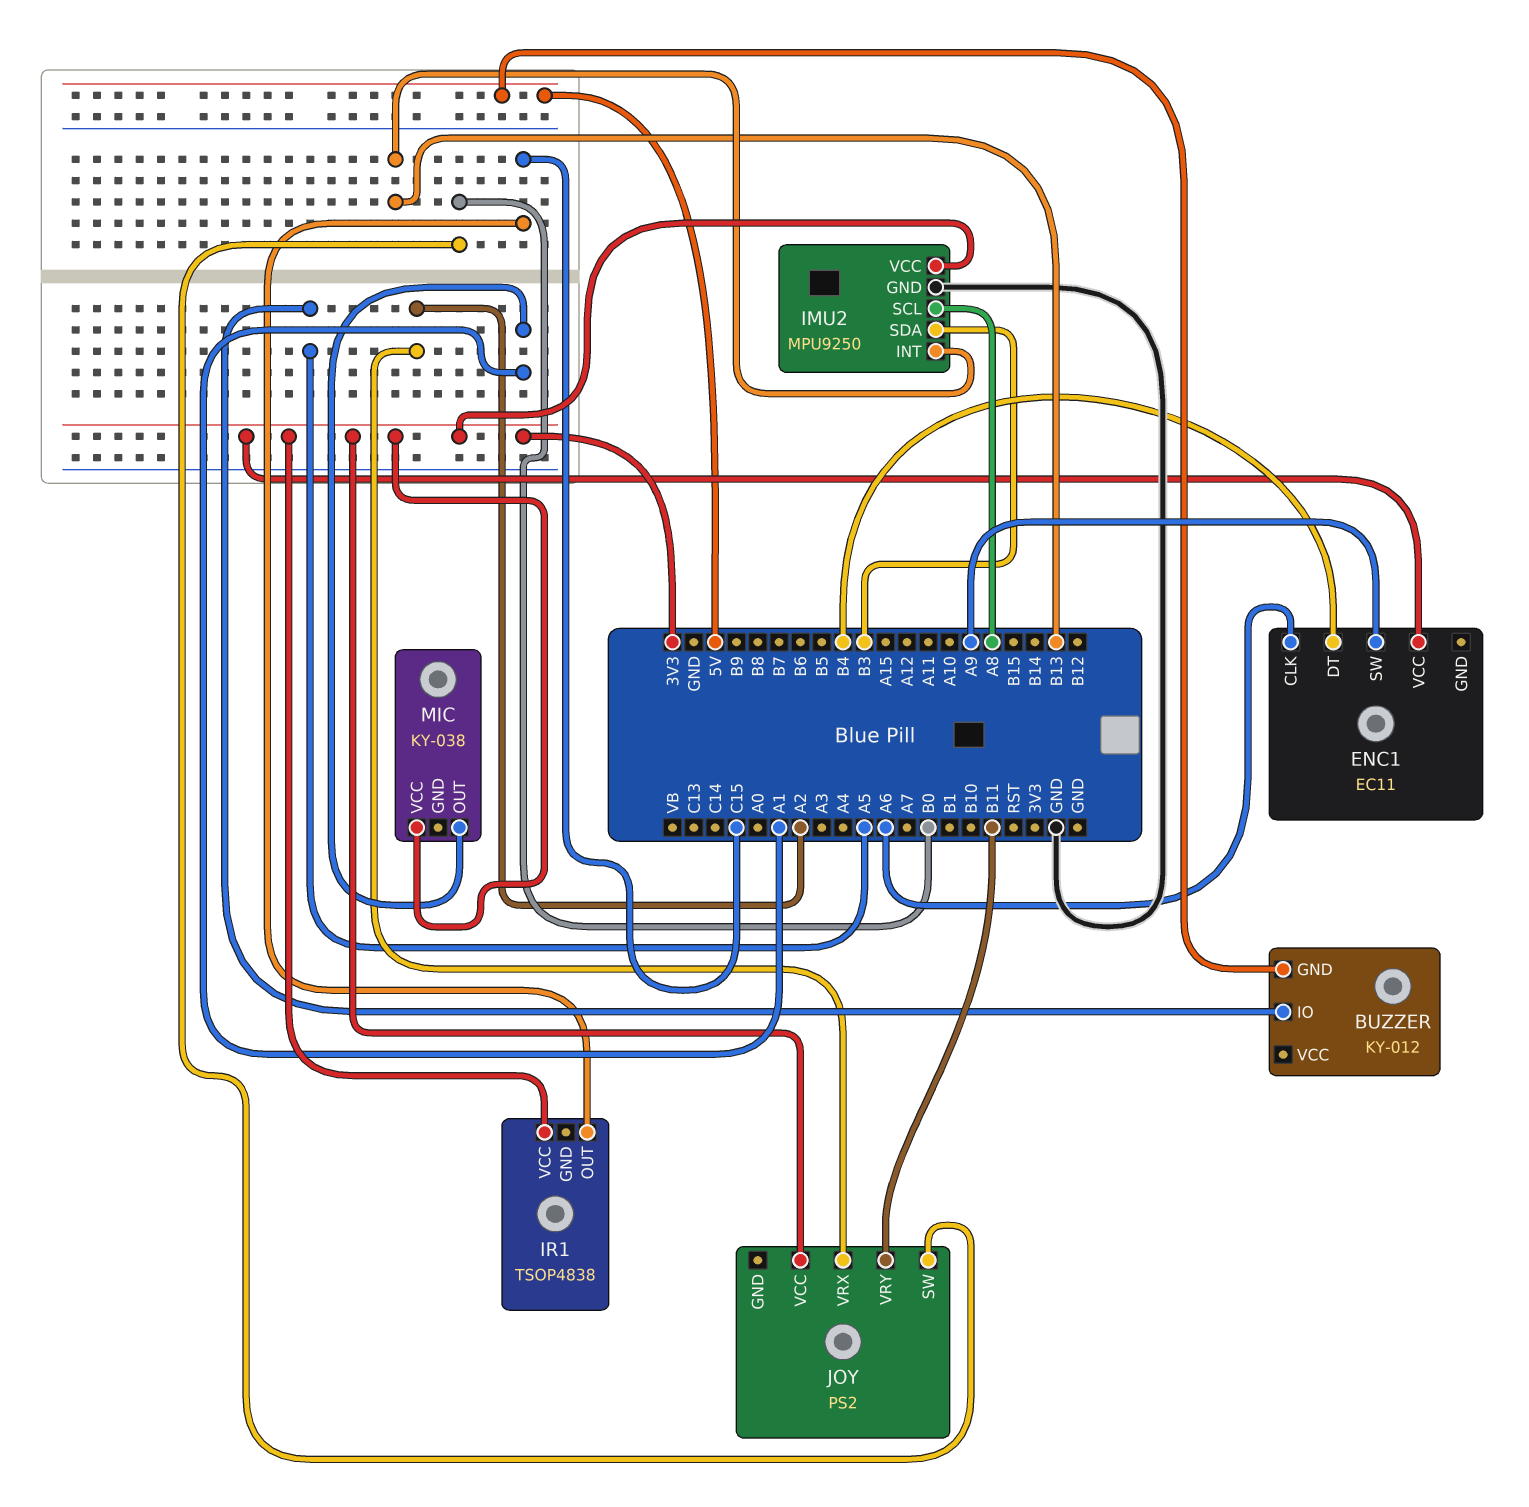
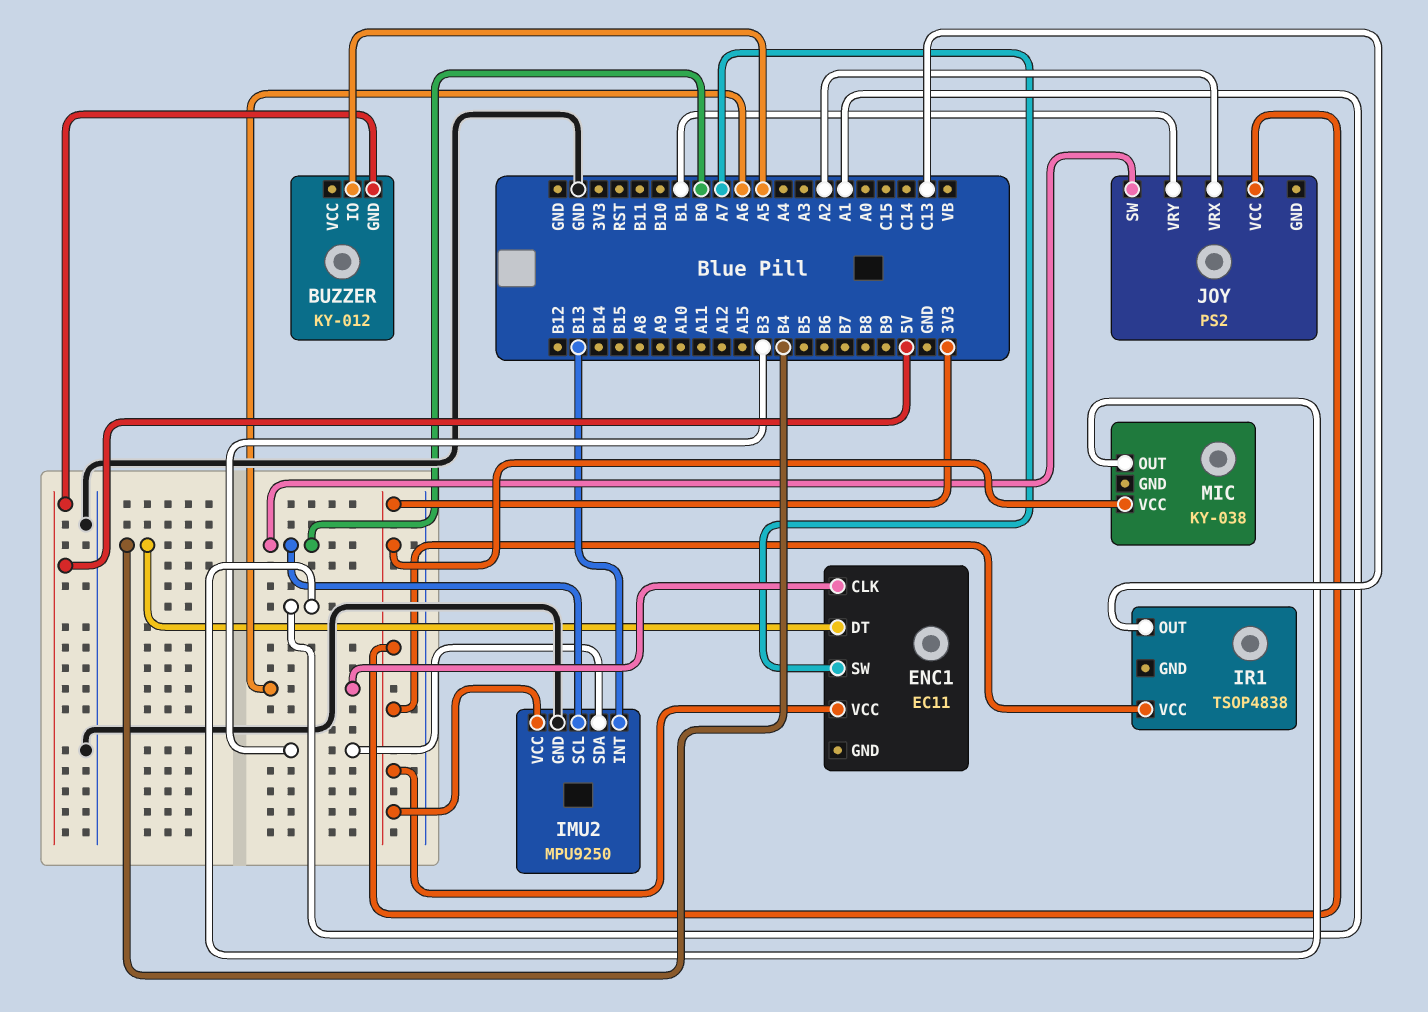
ENC1 pin SW: A9 -> A7
IMU2 pin SCL: A8 -> B0
IR1 pin OUT: C15 -> C13
JOY pin VRY: B11 -> B1

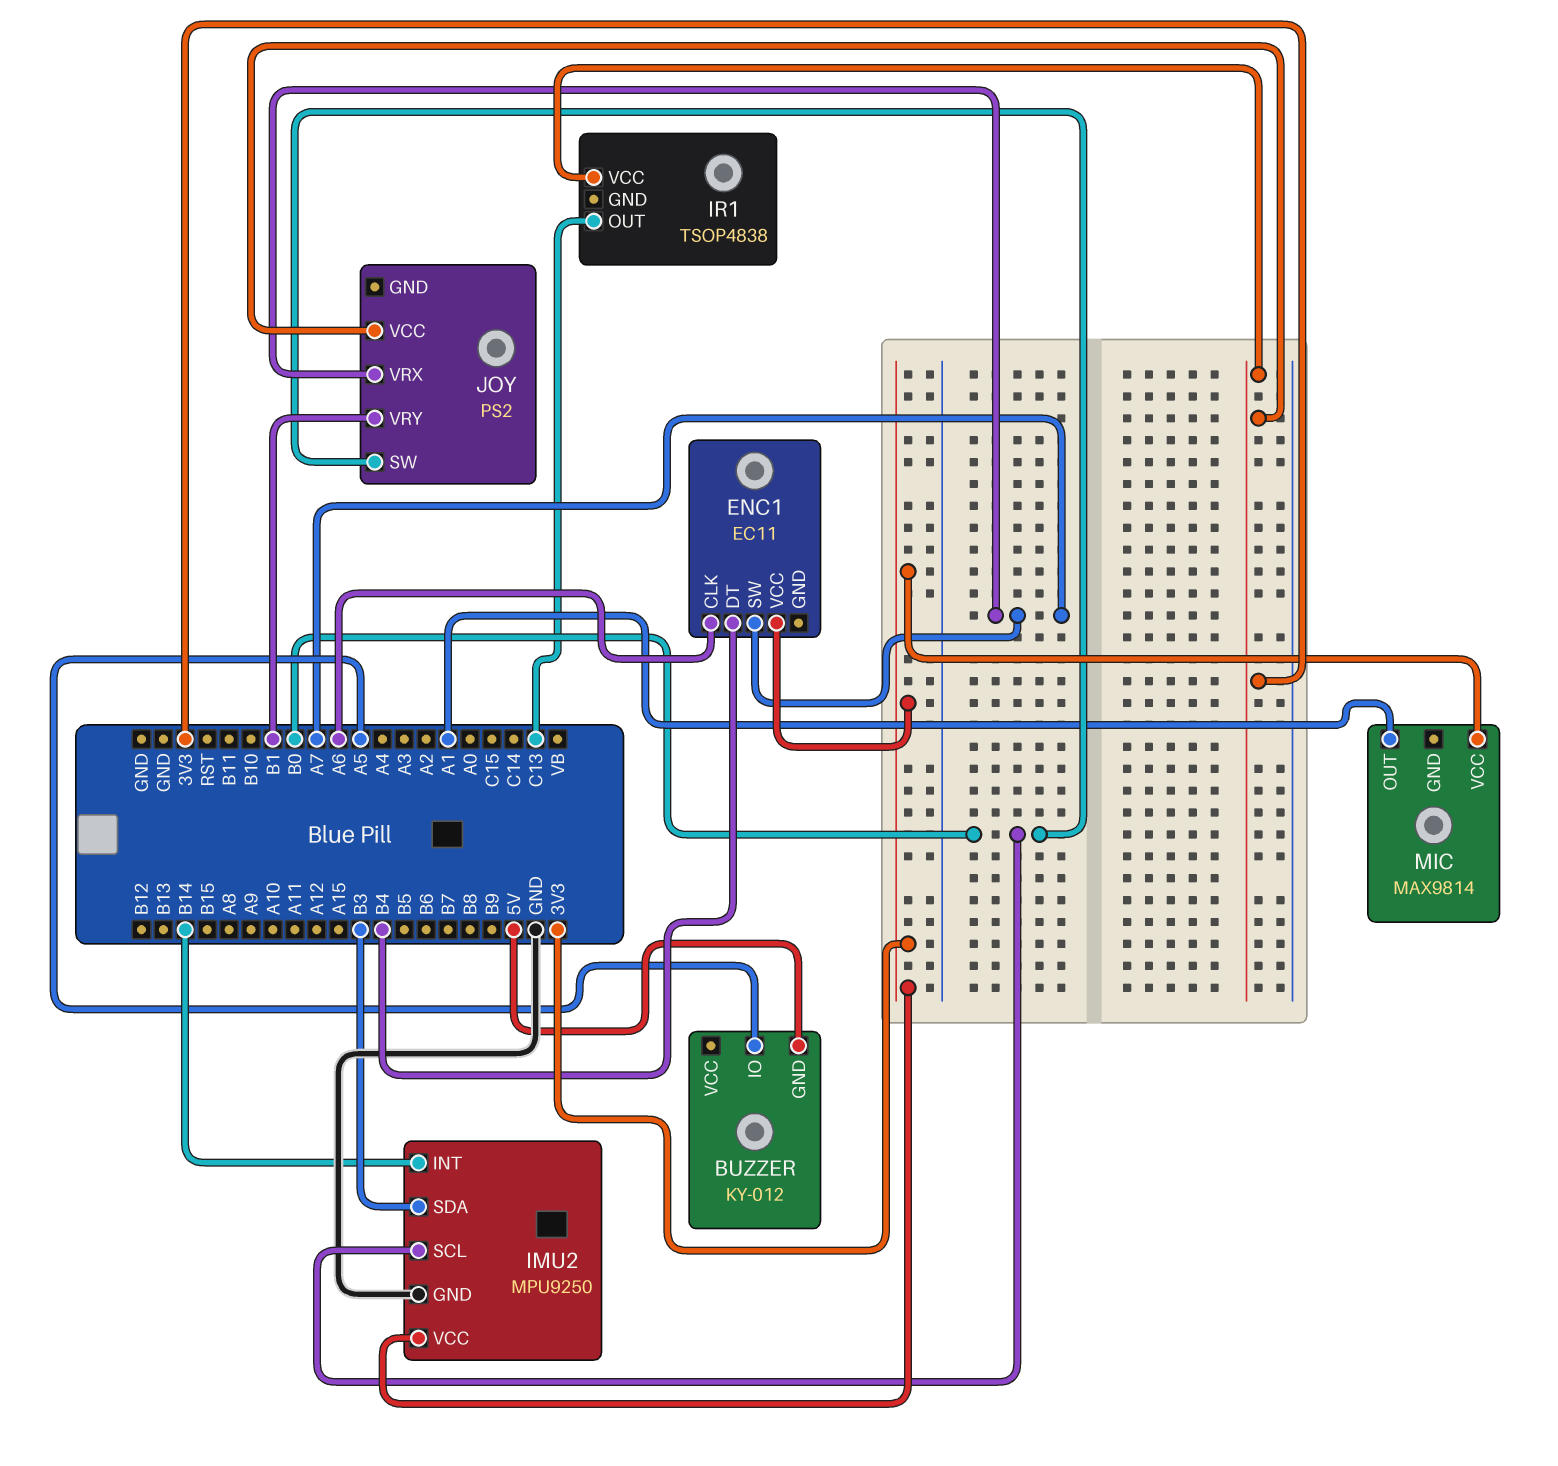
IMU2 pin INT: B13 -> B14
JOY pin VRX: A2 -> A7
MIC: KY-038 -> MAX9814

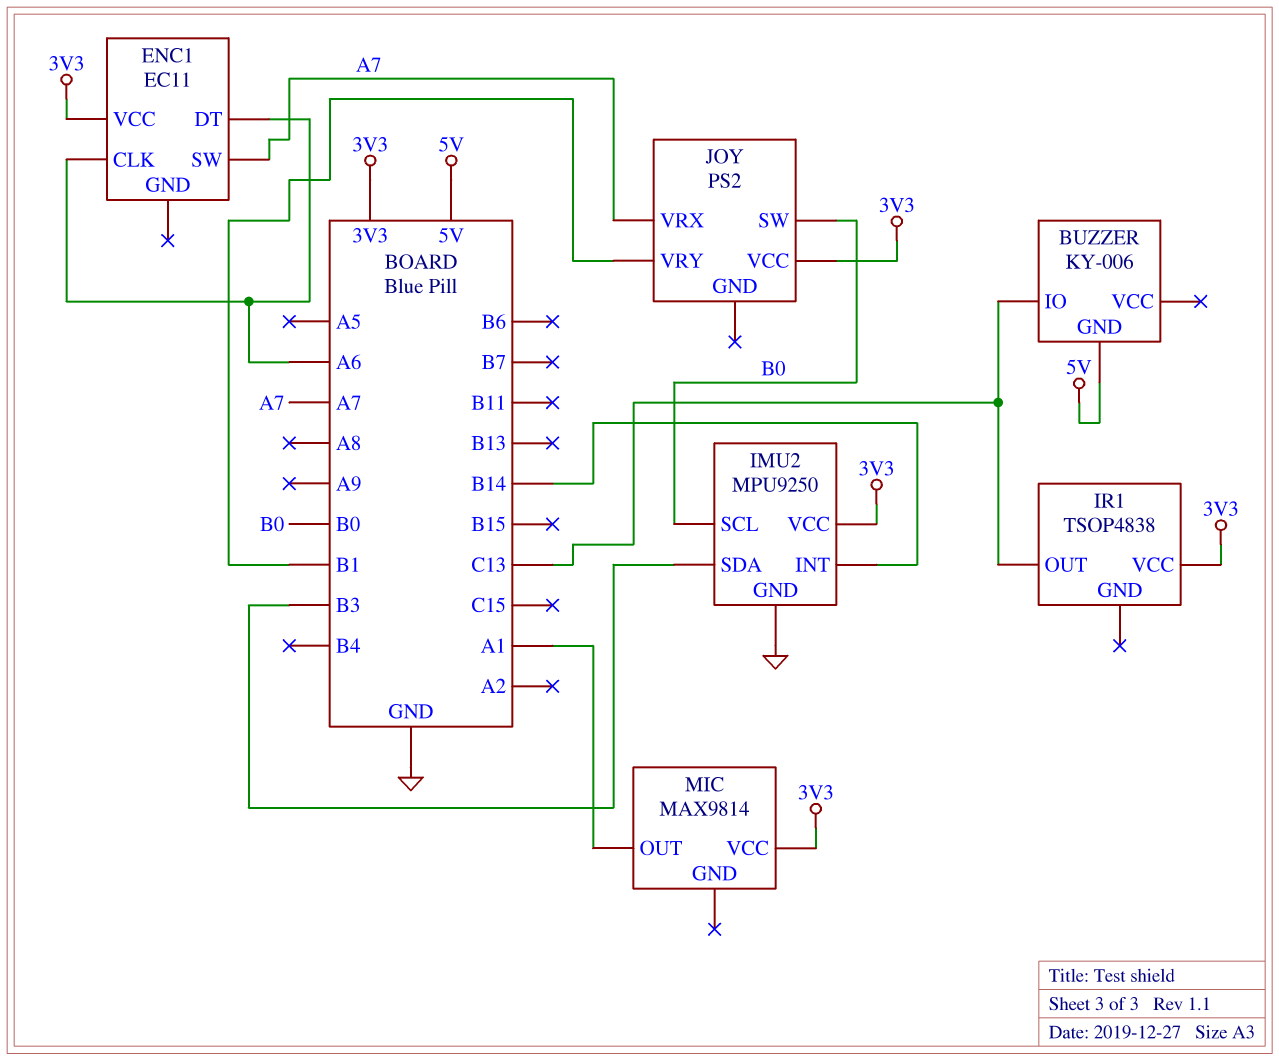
BUZZER: KY-012 -> KY-006
BUZZER pin IO: A5 -> C13
ENC1 pin DT: B4 -> A6

